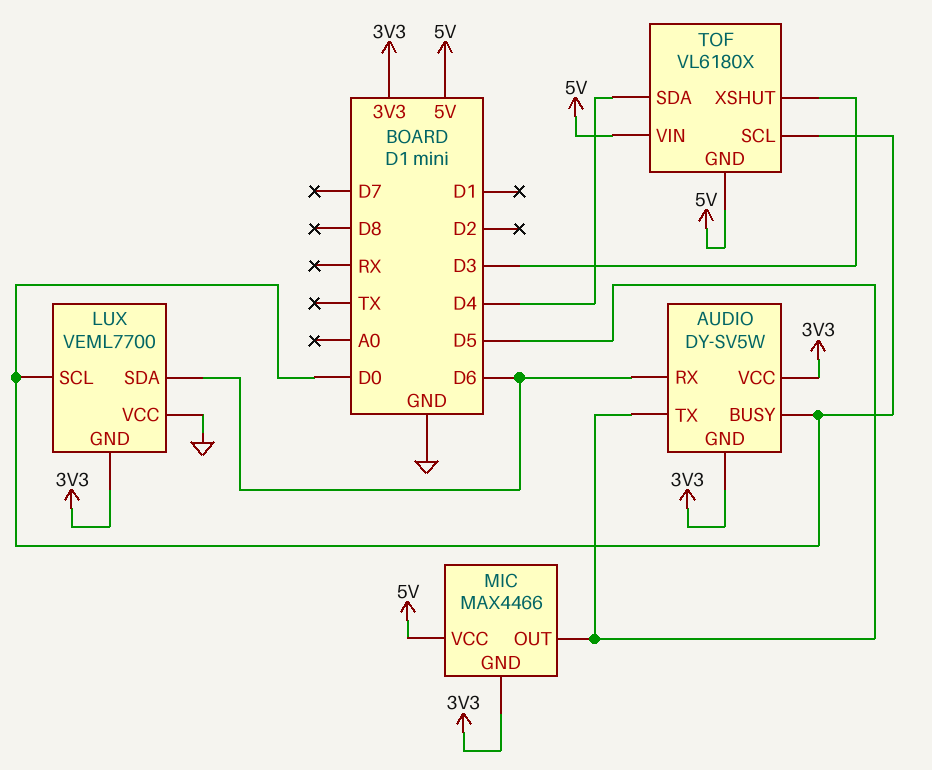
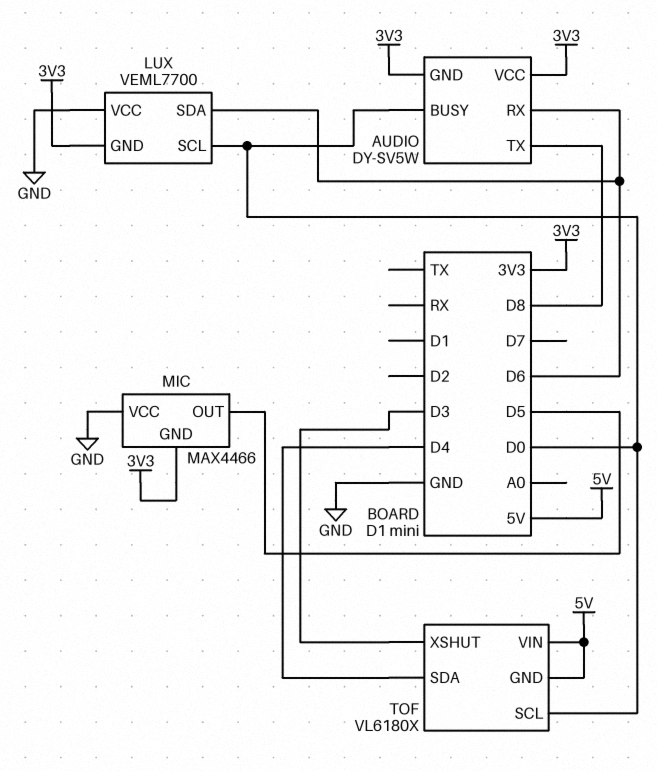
AUDIO pin TX: D5 -> D8
MIC pin VCC: 5V -> GND

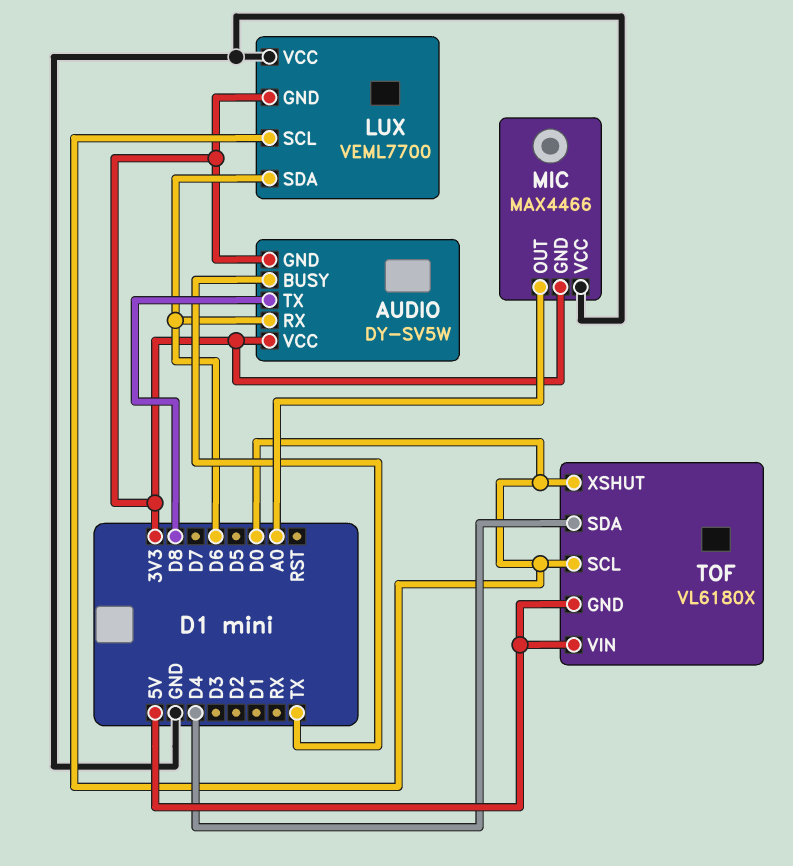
AUDIO pin BUSY: D0 -> TX
MIC pin OUT: D5 -> A0
TOF pin XSHUT: D3 -> D0

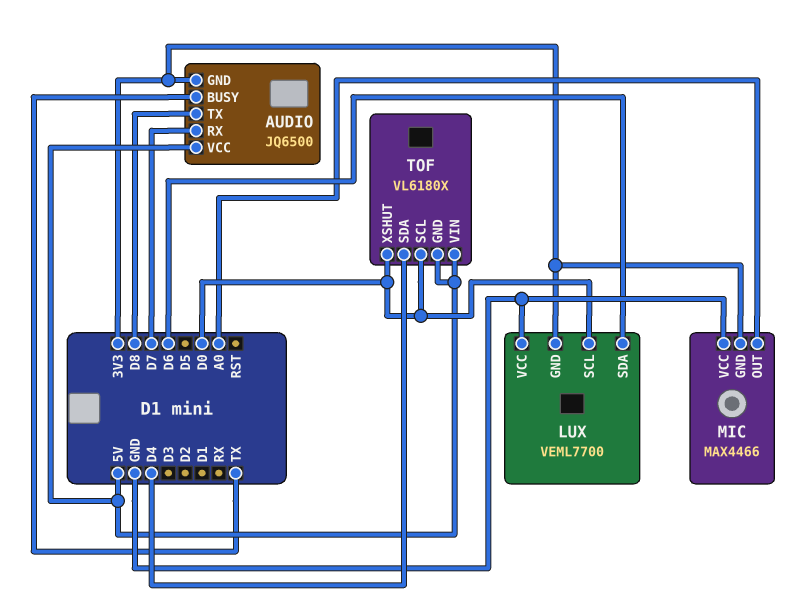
AUDIO: DY-SV5W -> JQ6500
AUDIO pin RX: D6 -> D7
AUDIO pin VCC: 3V3 -> 5V

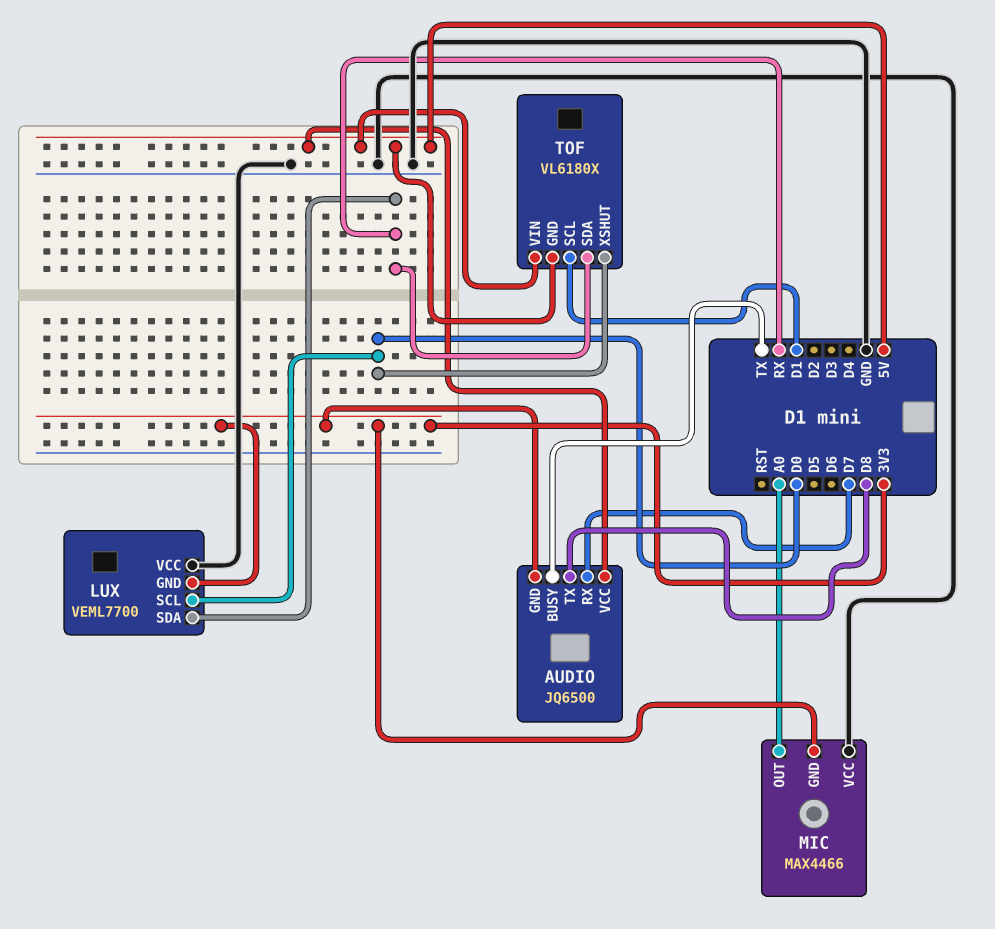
LUX pin SDA: D6 -> RX
TOF pin SCL: D0 -> D1
TOF pin SDA: D4 -> RX

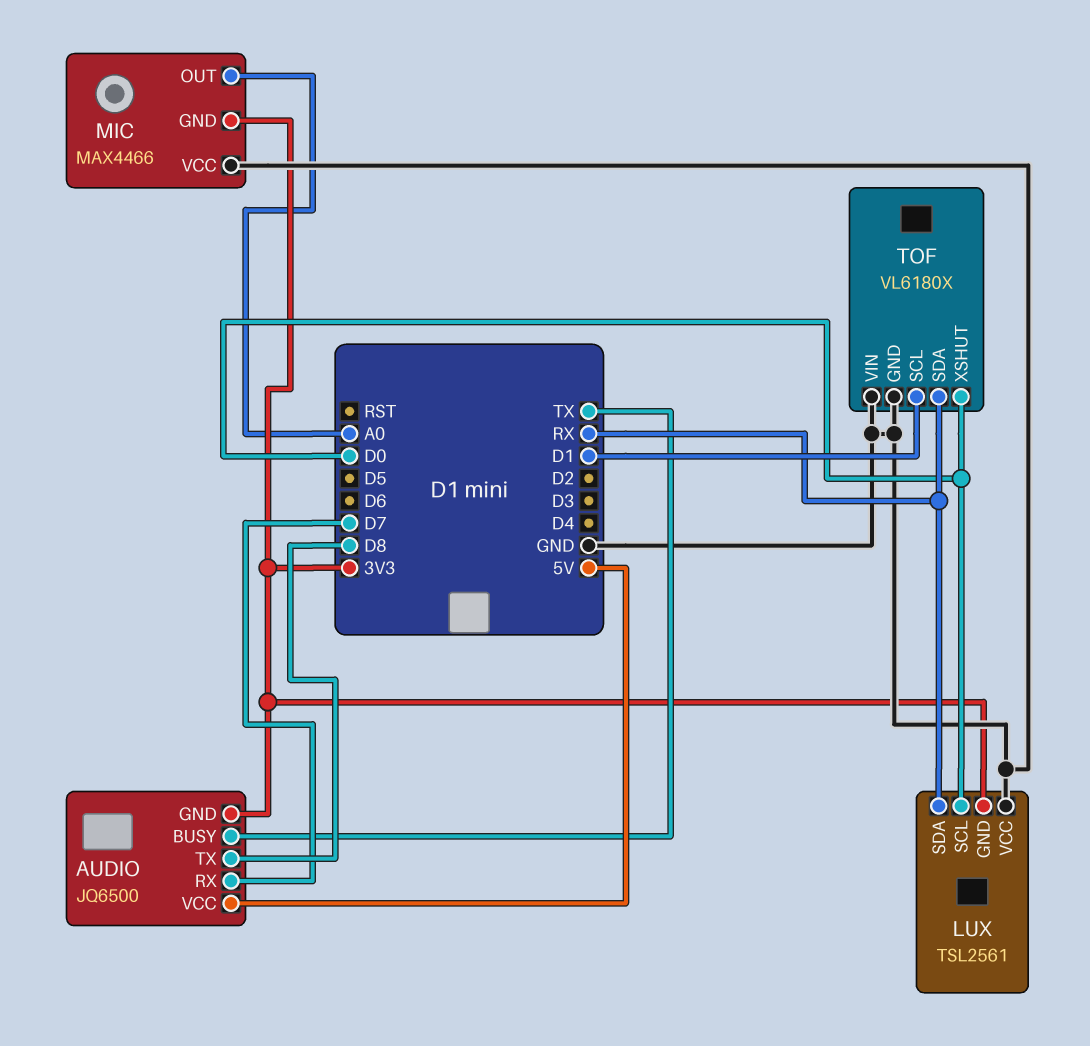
LUX: VEML7700 -> TSL2561
TOF pin GND: 5V -> GND
TOF pin VIN: 5V -> GND

